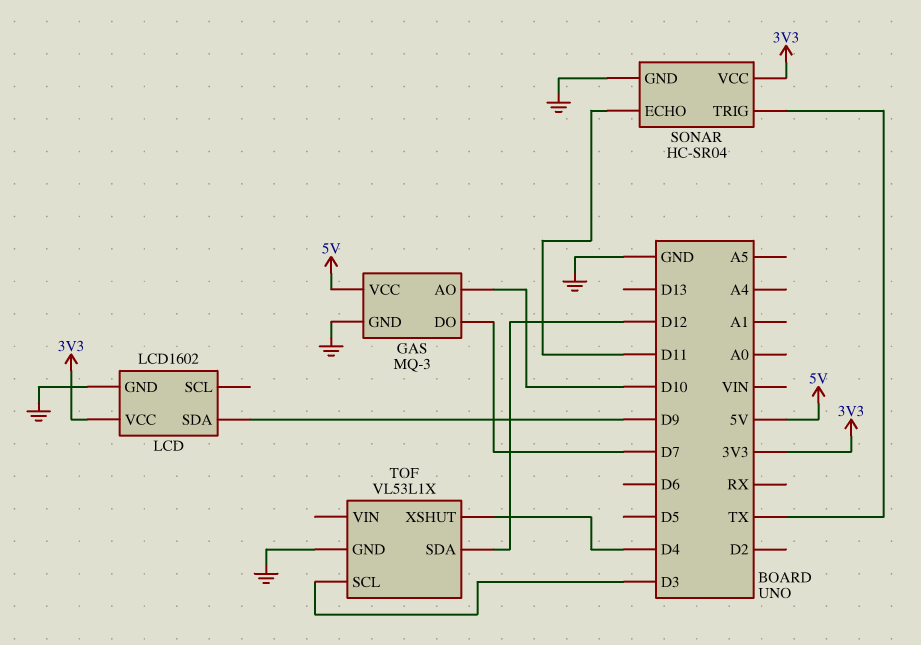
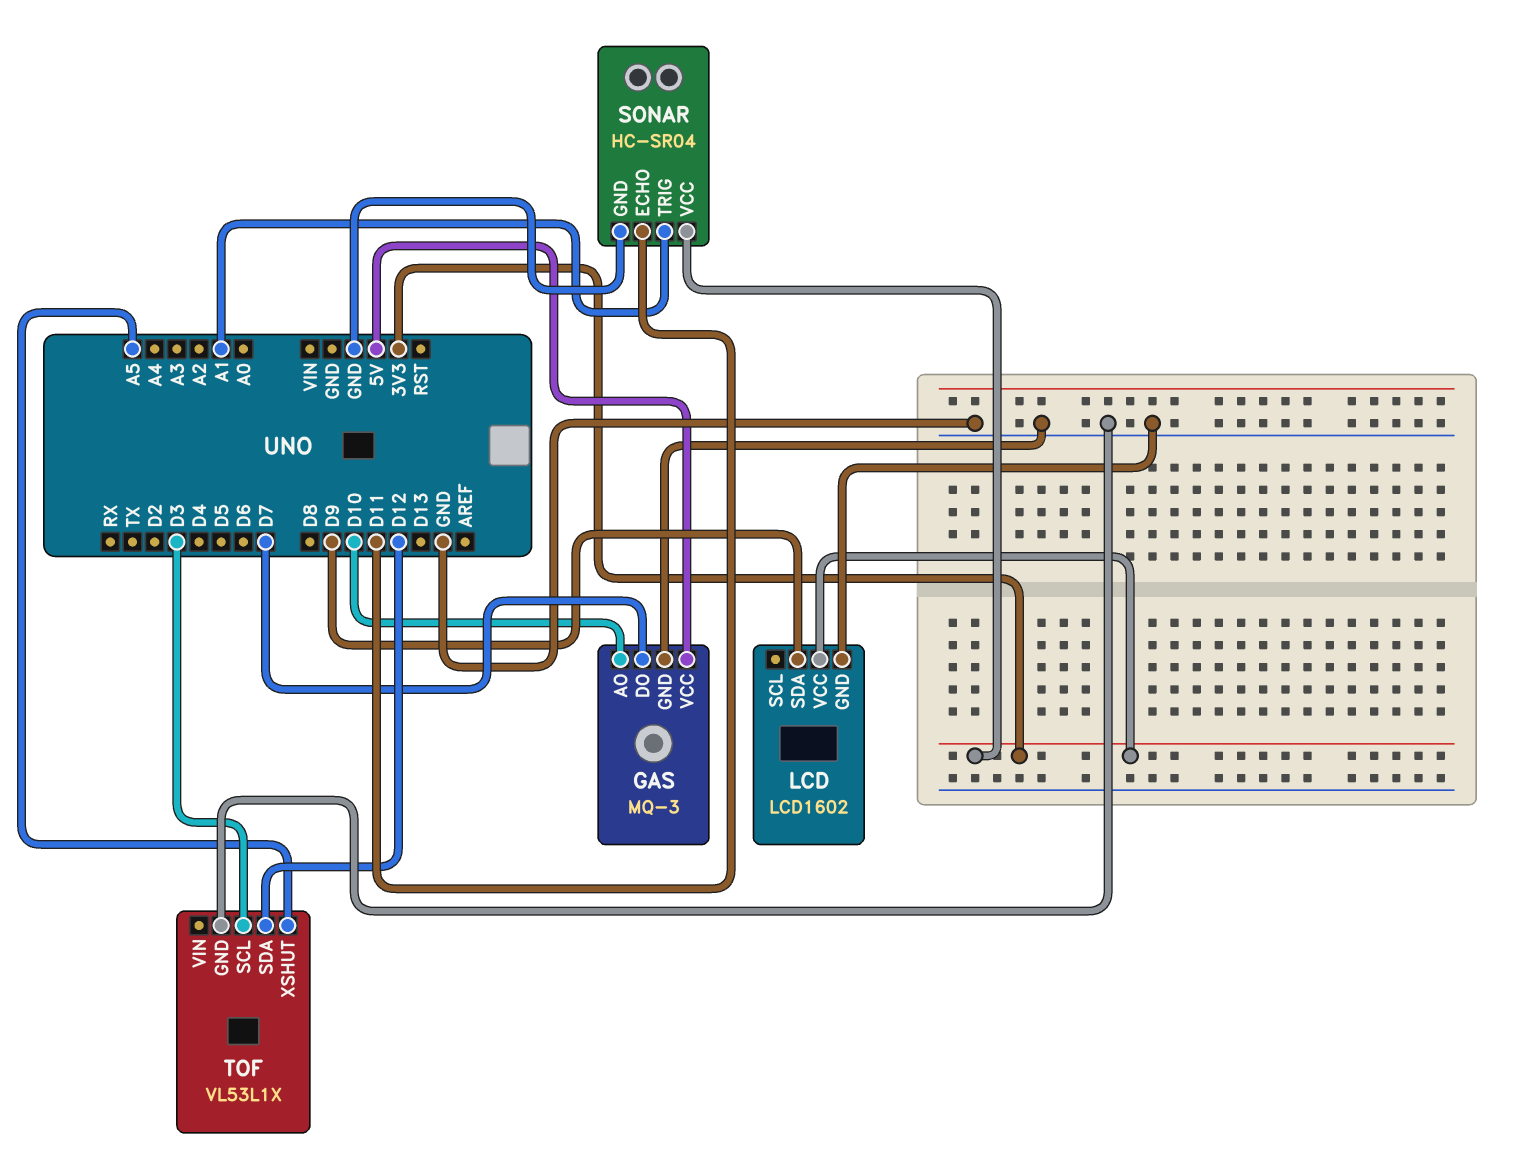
SONAR pin TRIG: TX -> A1
TOF pin XSHUT: D4 -> A5

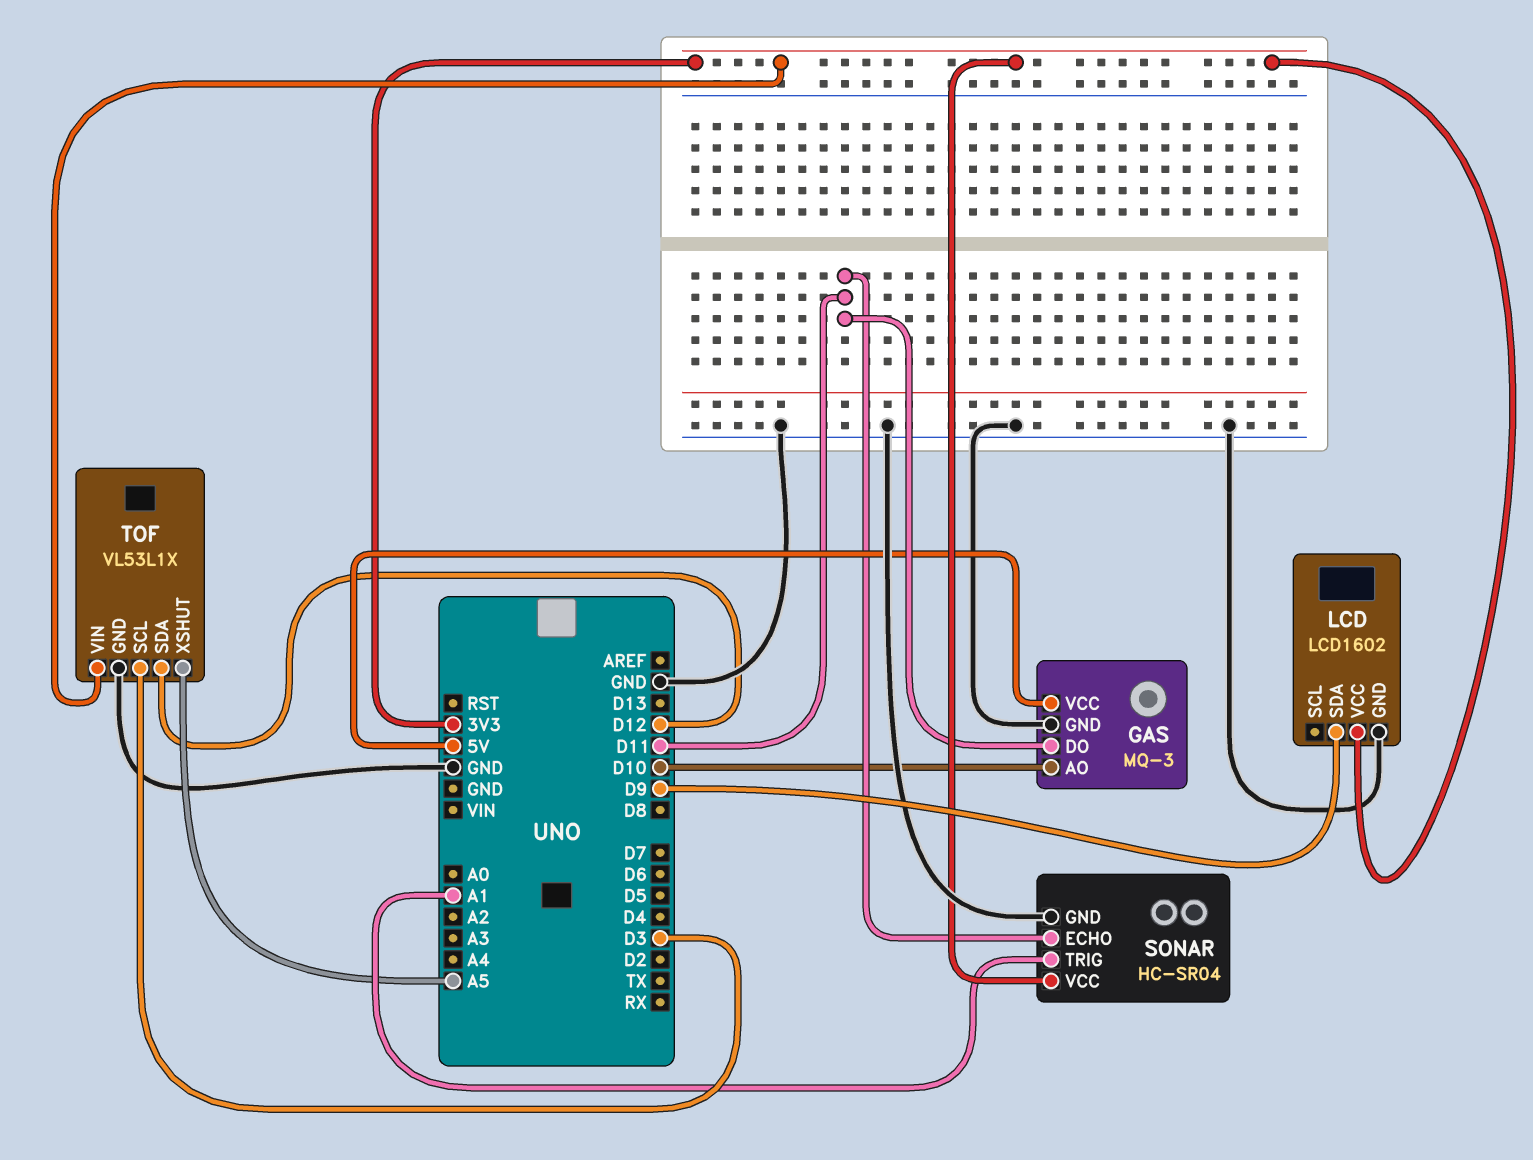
GAS pin DO: D7 -> D11
TOF pin VIN: none -> 3V3

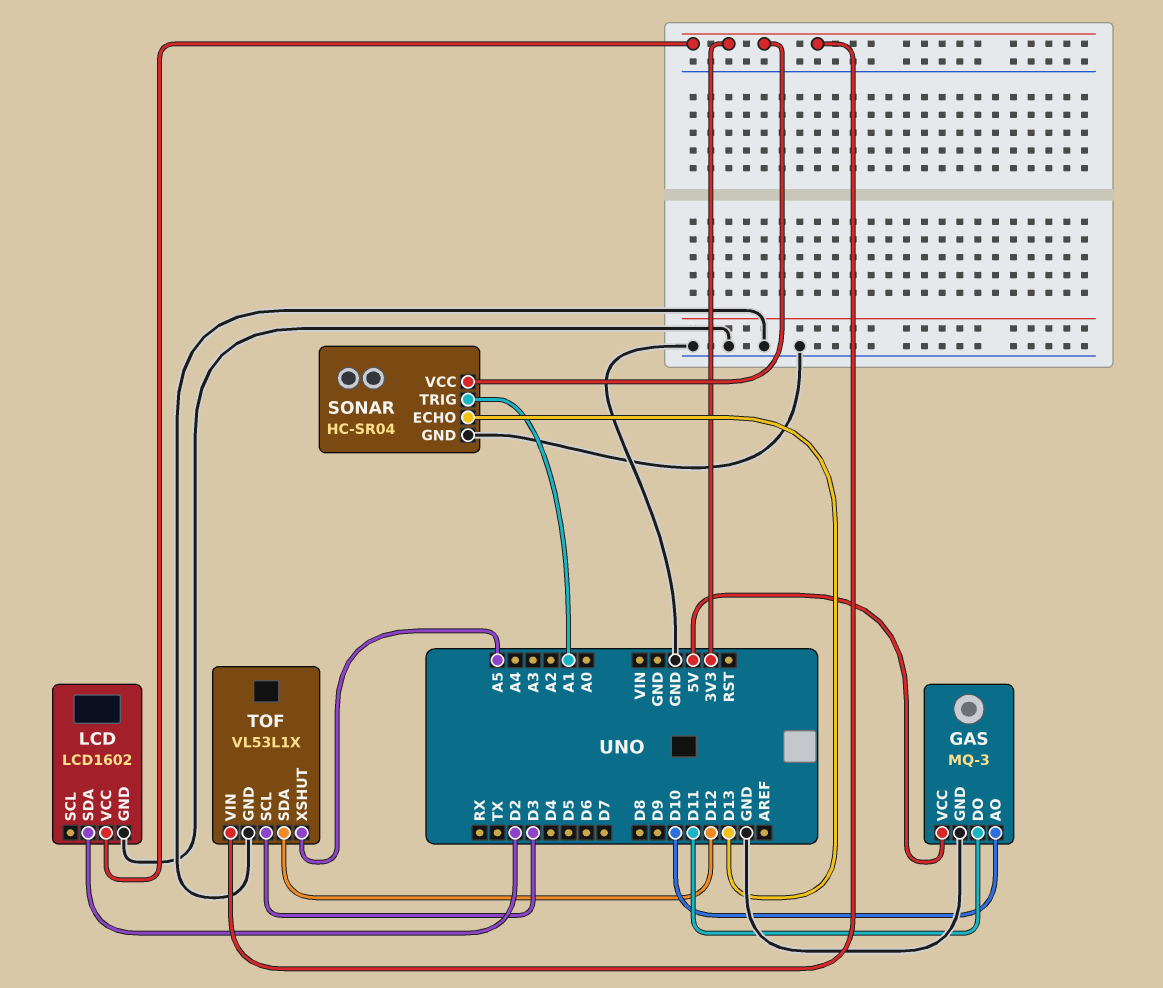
LCD pin SDA: D9 -> D2
SONAR pin ECHO: D11 -> D13

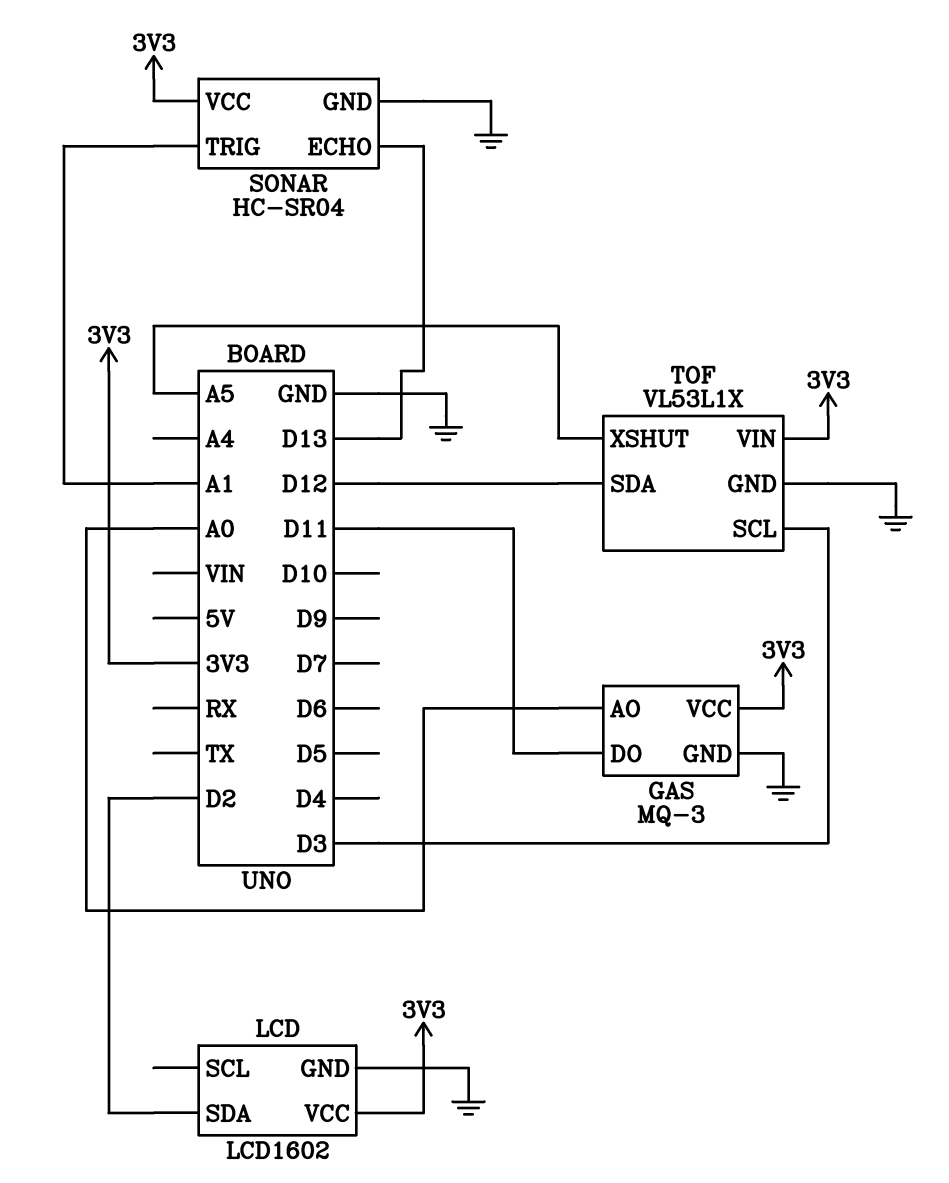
GAS pin AO: D10 -> A0
GAS pin VCC: 5V -> 3V3

